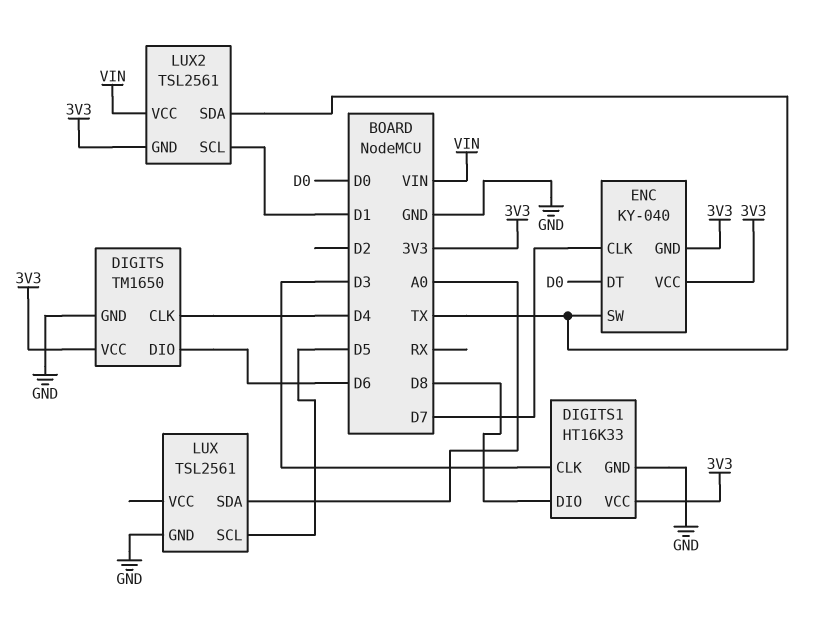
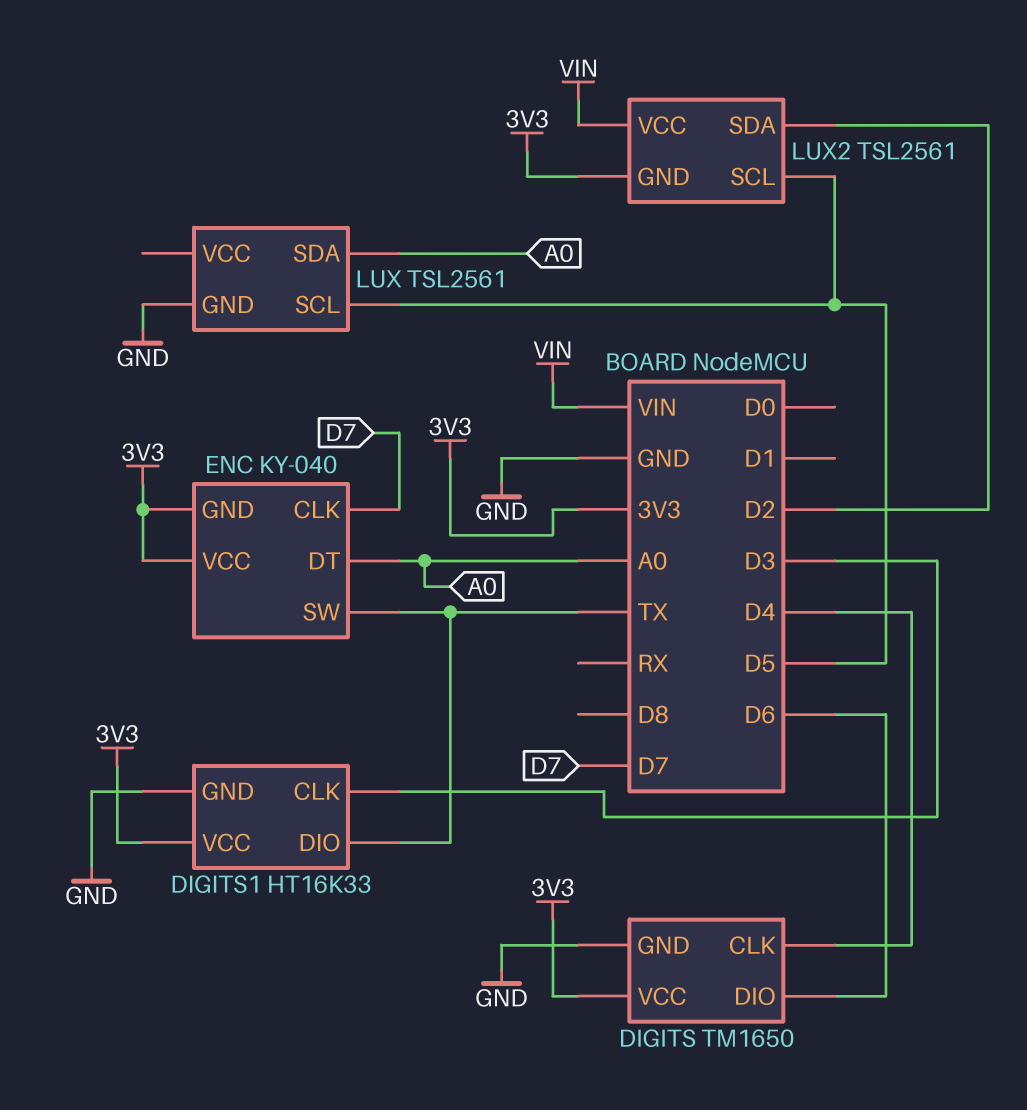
DIGITS1 pin DIO: D8 -> TX
ENC pin DT: D0 -> A0
LUX2 pin SCL: D1 -> D5
LUX2 pin SDA: TX -> D2

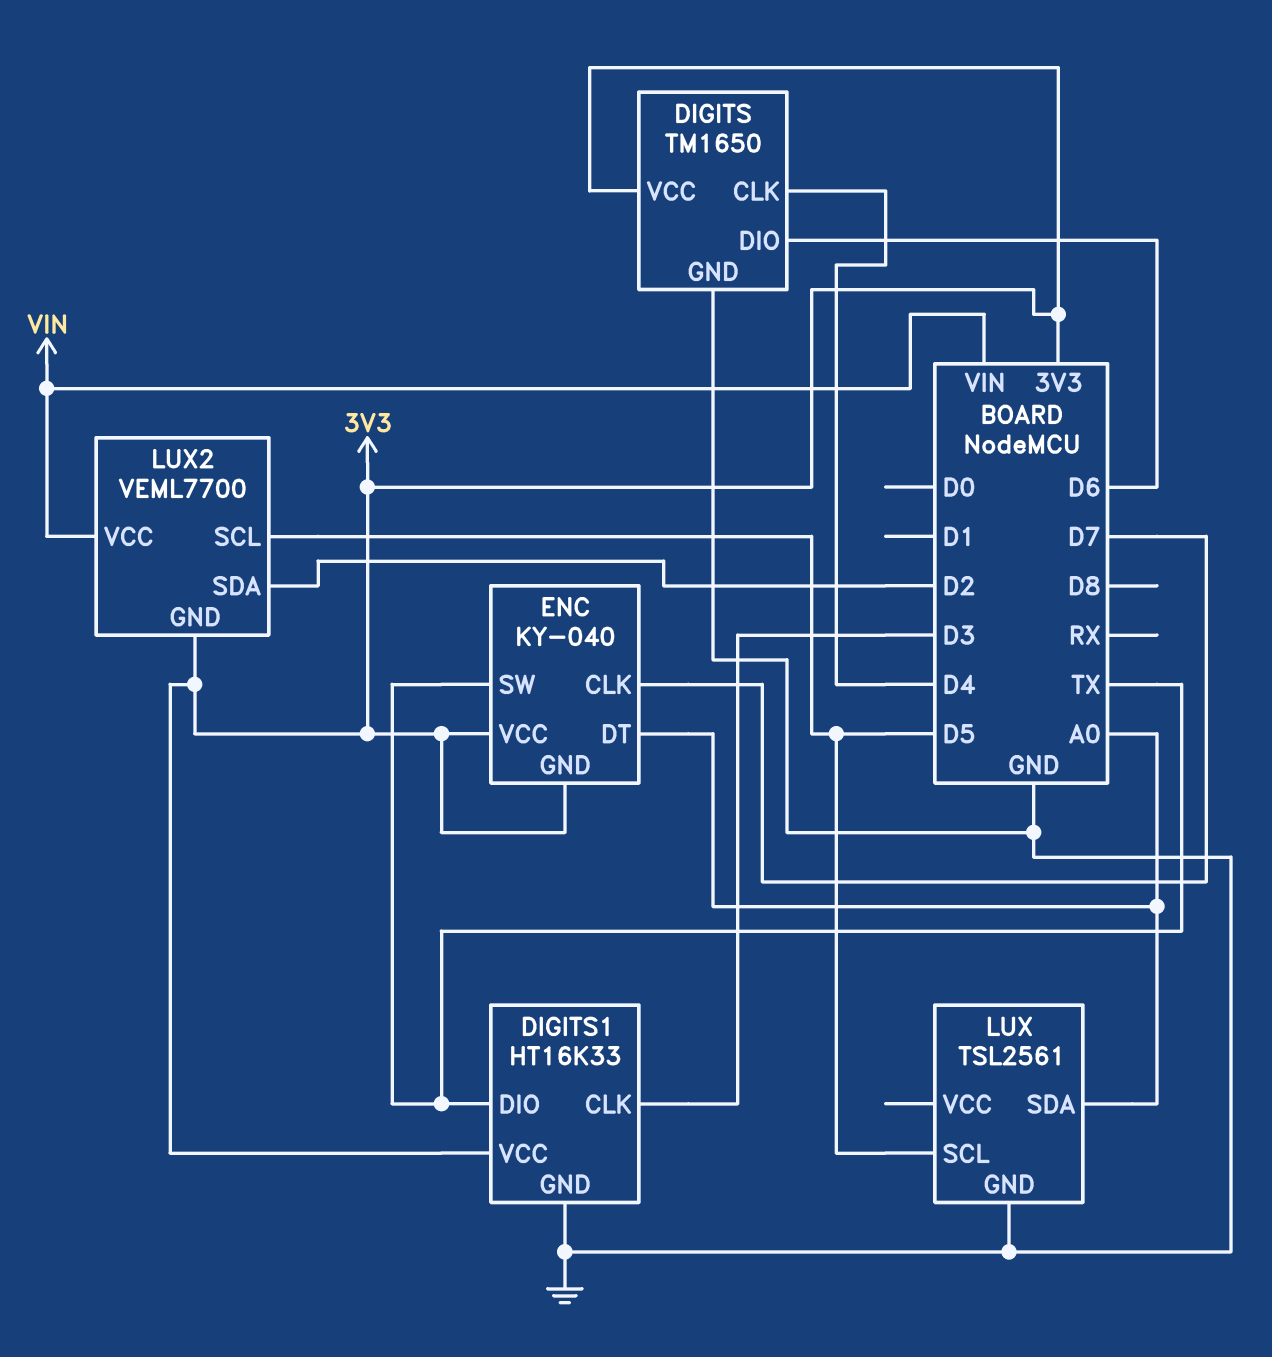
LUX2: TSL2561 -> VEML7700

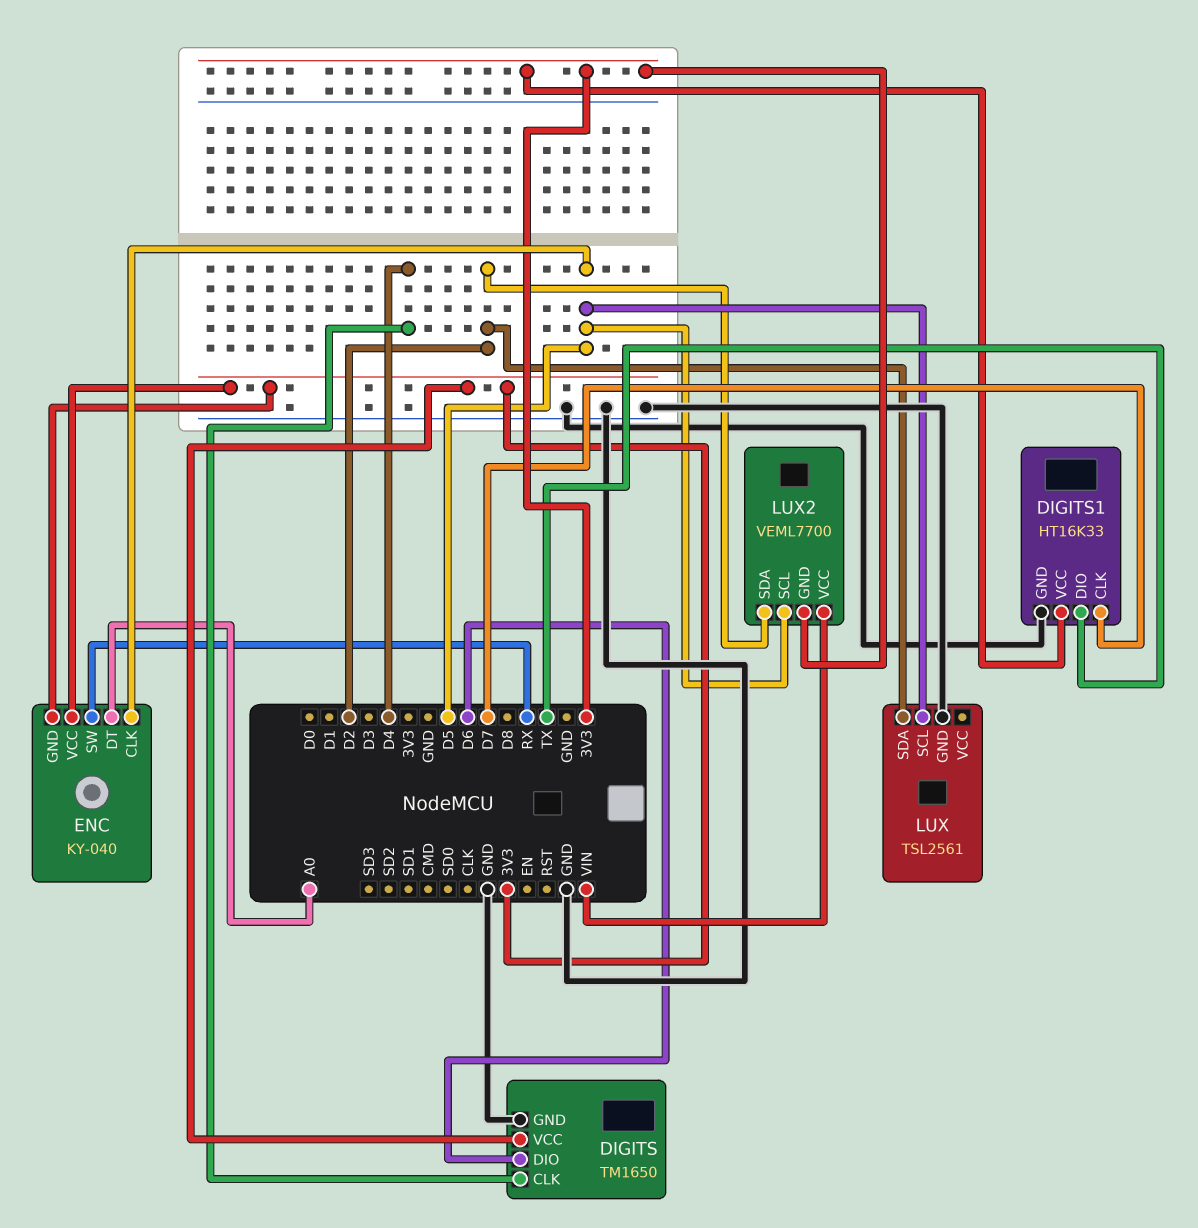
DIGITS1 pin CLK: D3 -> D7
ENC pin CLK: D7 -> D5
ENC pin SW: TX -> RX
LUX pin SDA: A0 -> D2

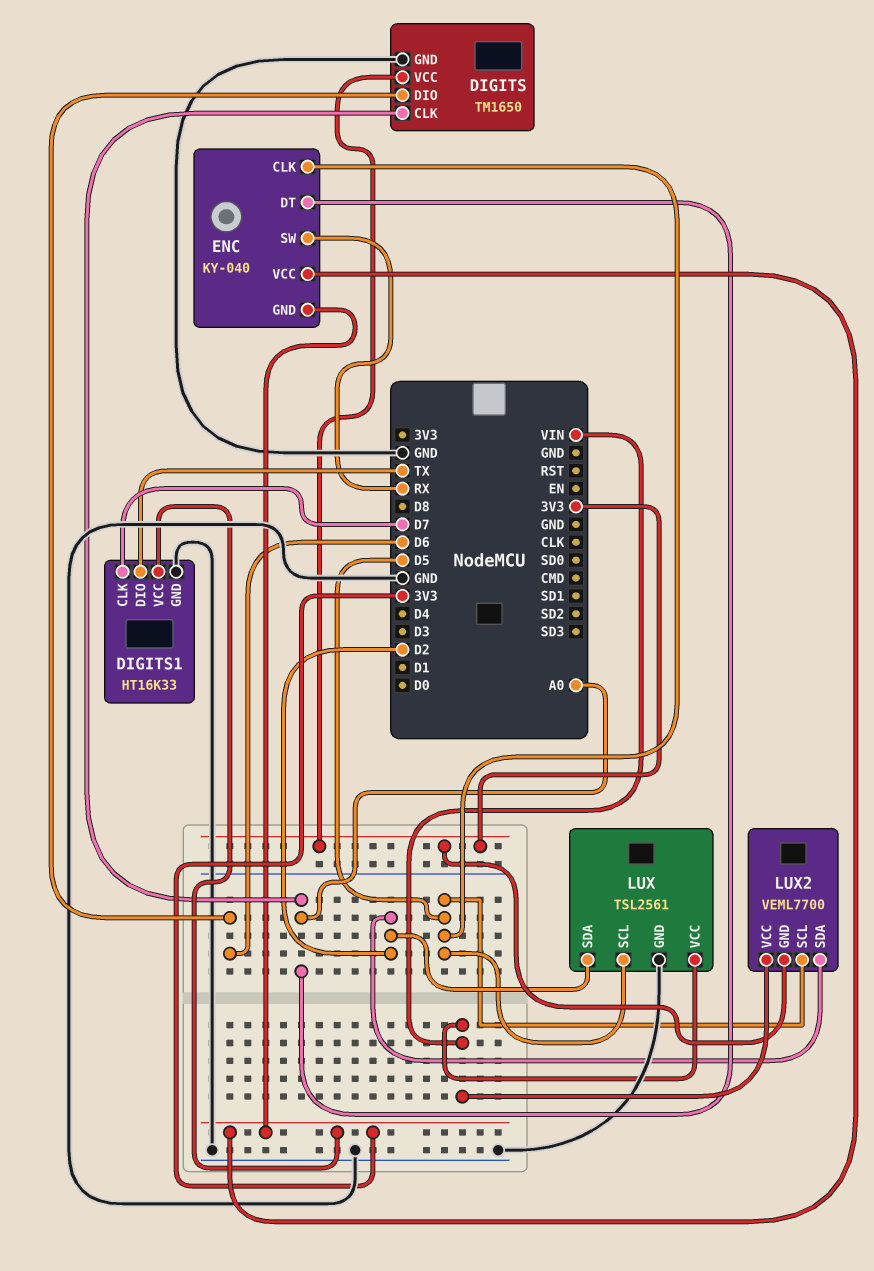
DIGITS pin CLK: D4 -> A0
LUX pin VCC: none -> VIN

